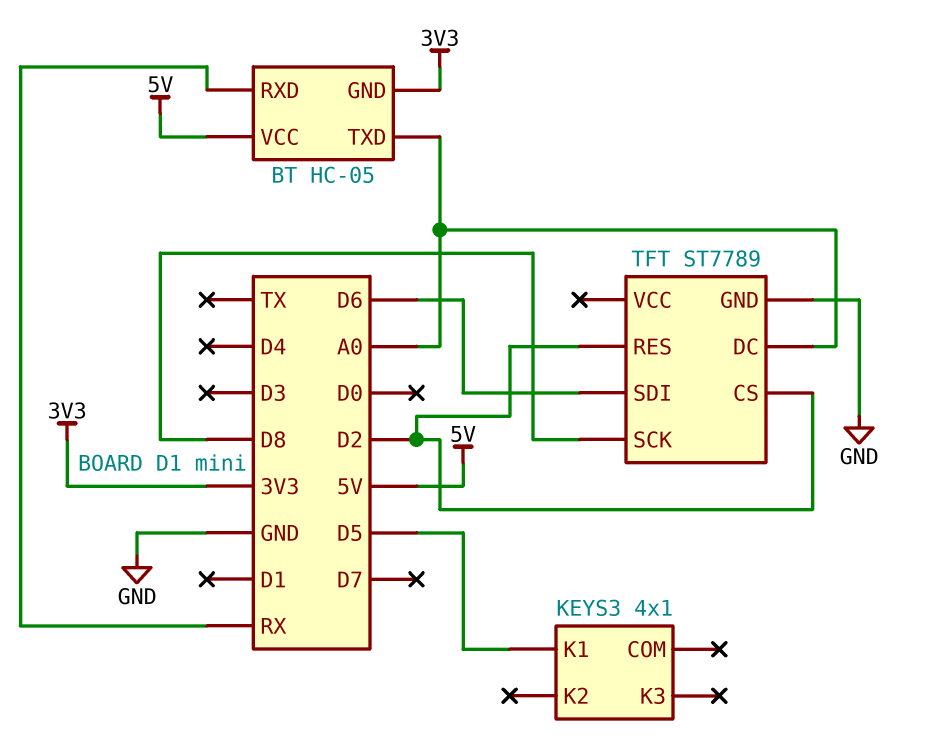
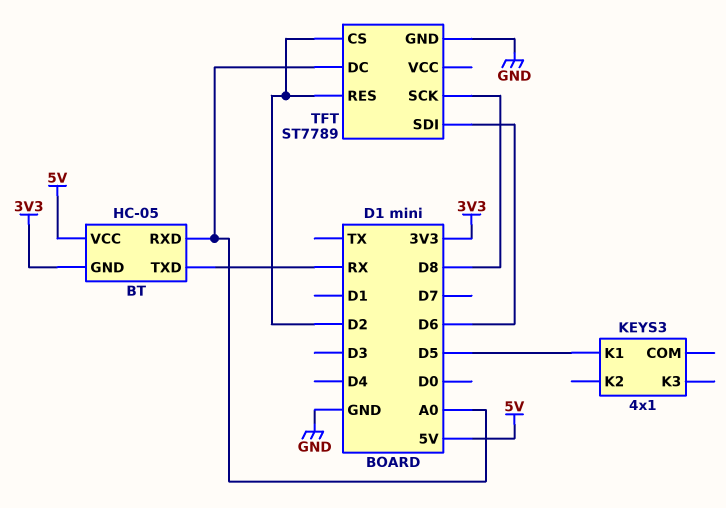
BT pin RXD: RX -> A0
BT pin TXD: A0 -> RX

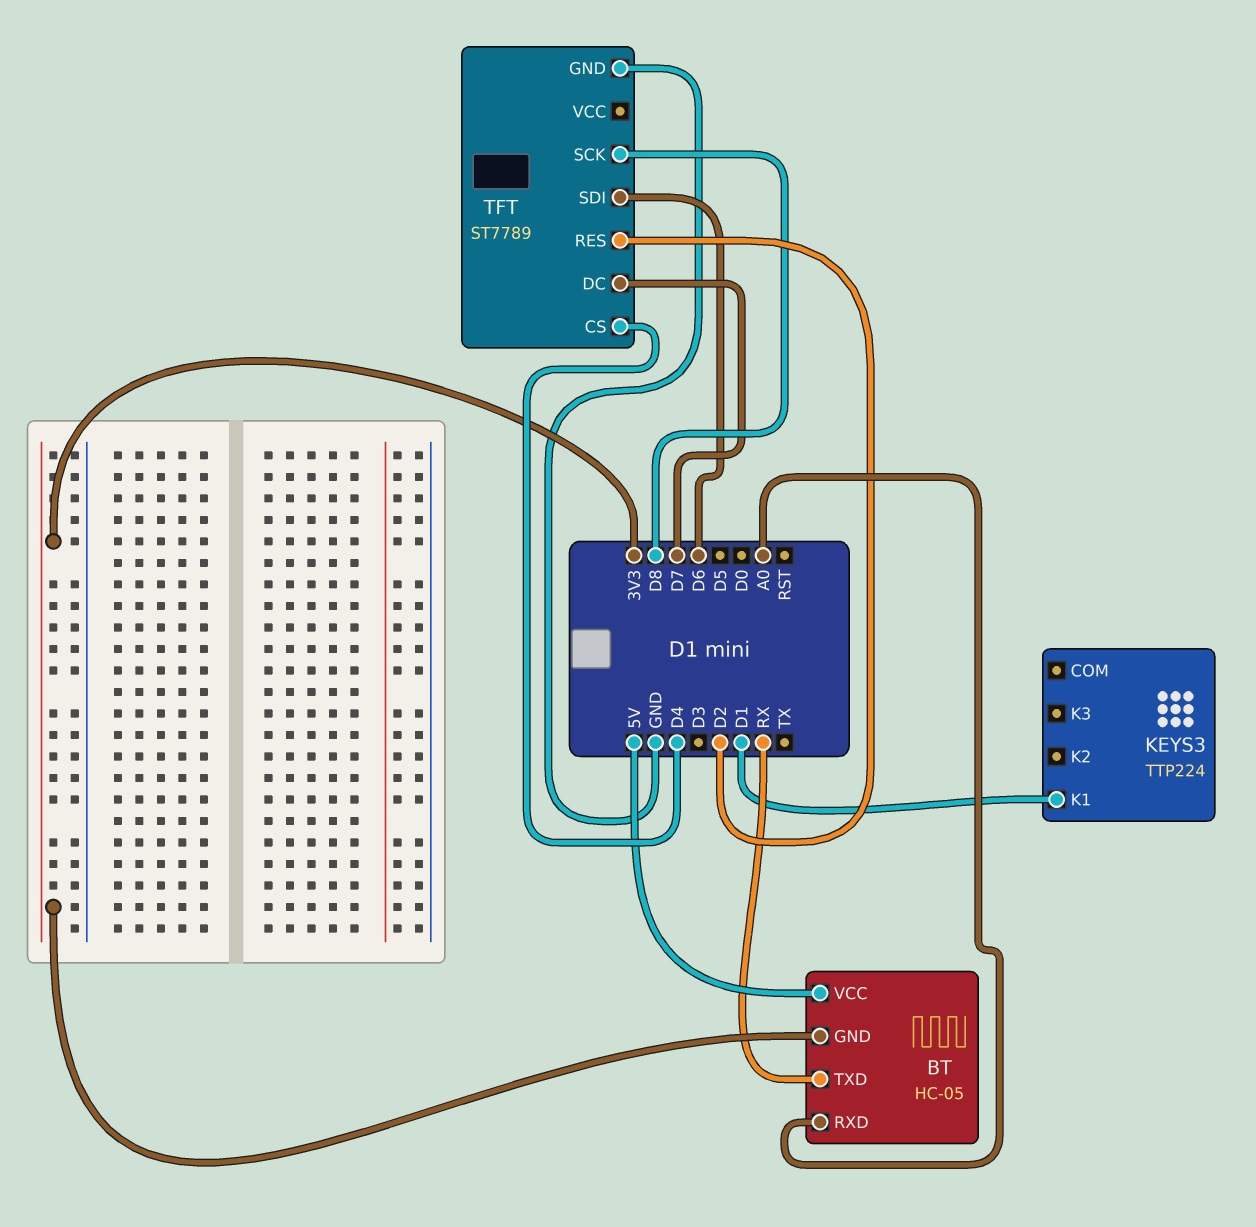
KEYS3: 4x1 -> TTP224
KEYS3 pin K1: D5 -> D1
TFT pin CS: D2 -> D4
TFT pin DC: A0 -> D7

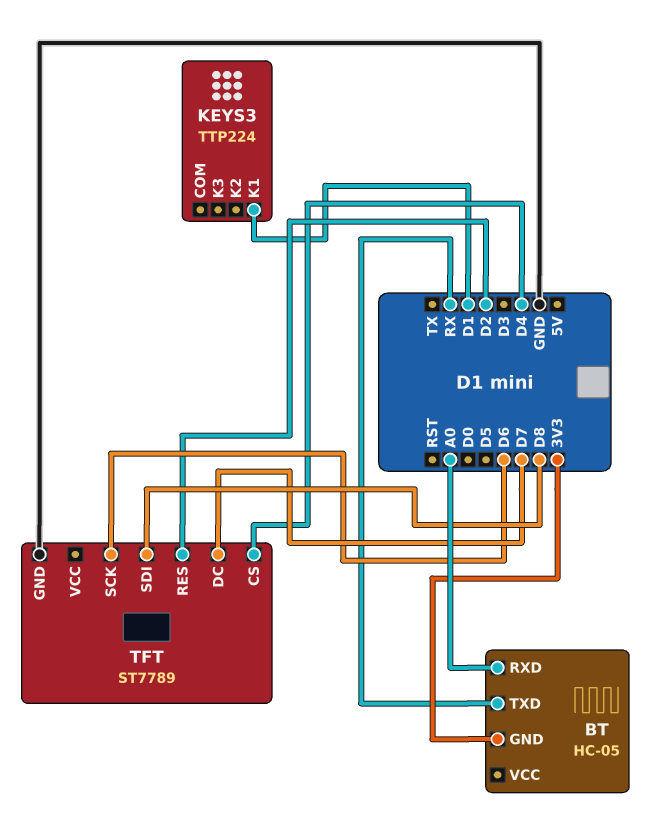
BT pin VCC: 5V -> none
TFT pin SCK: D8 -> D6
TFT pin SDI: D6 -> D8

